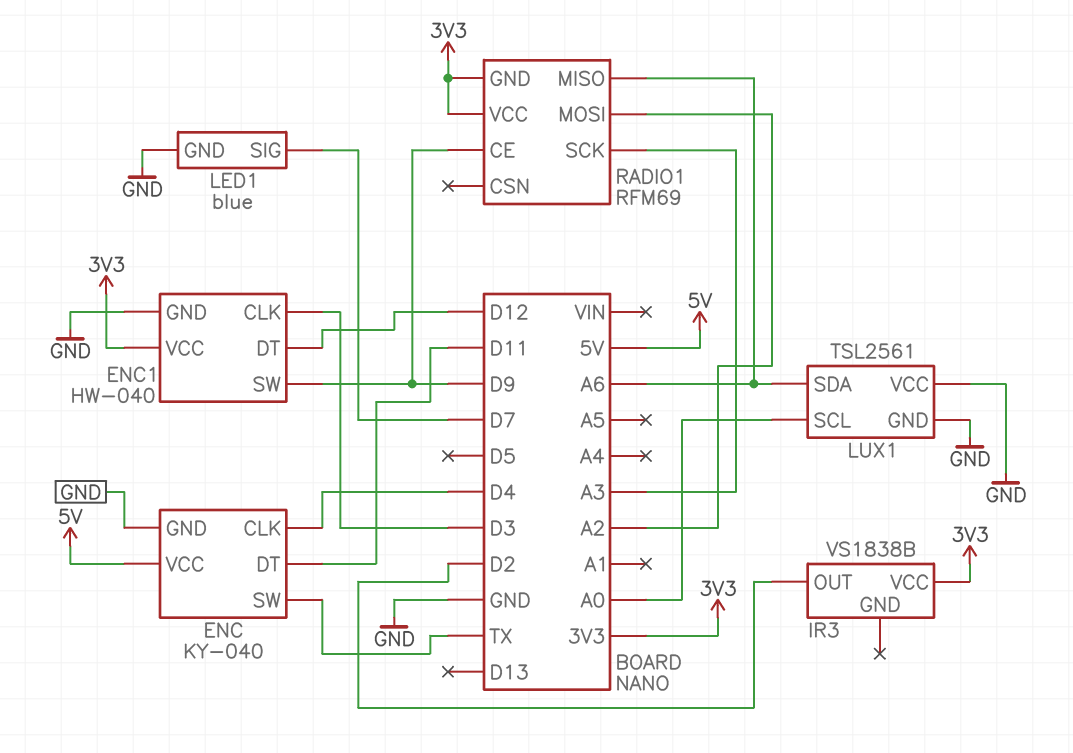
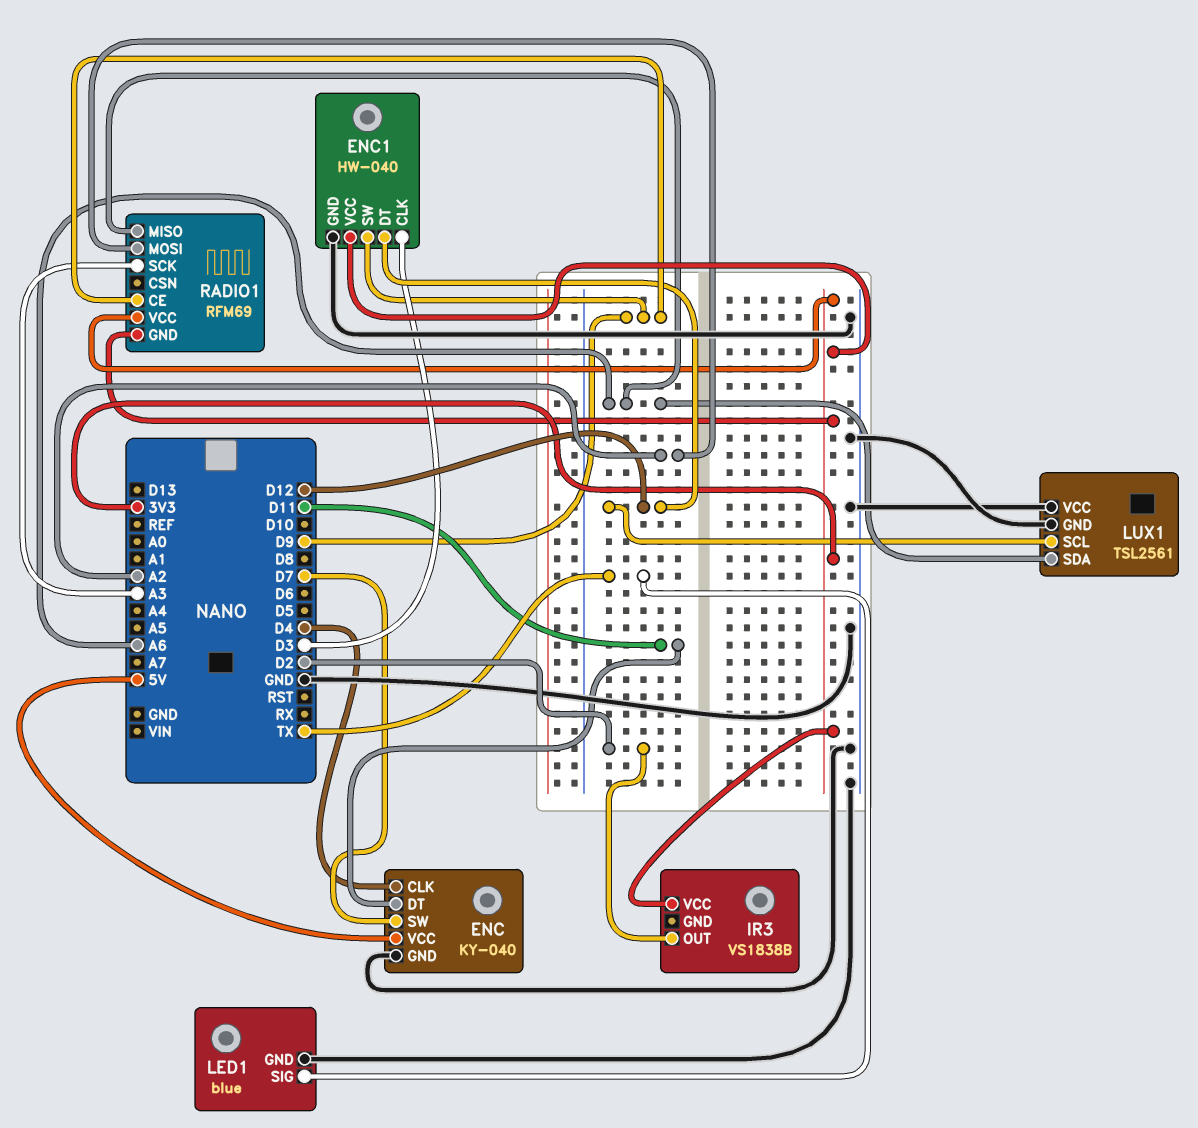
ENC pin SW: TX -> D7
LED1 pin SIG: D7 -> TX
LUX1 pin SCL: A0 -> D12

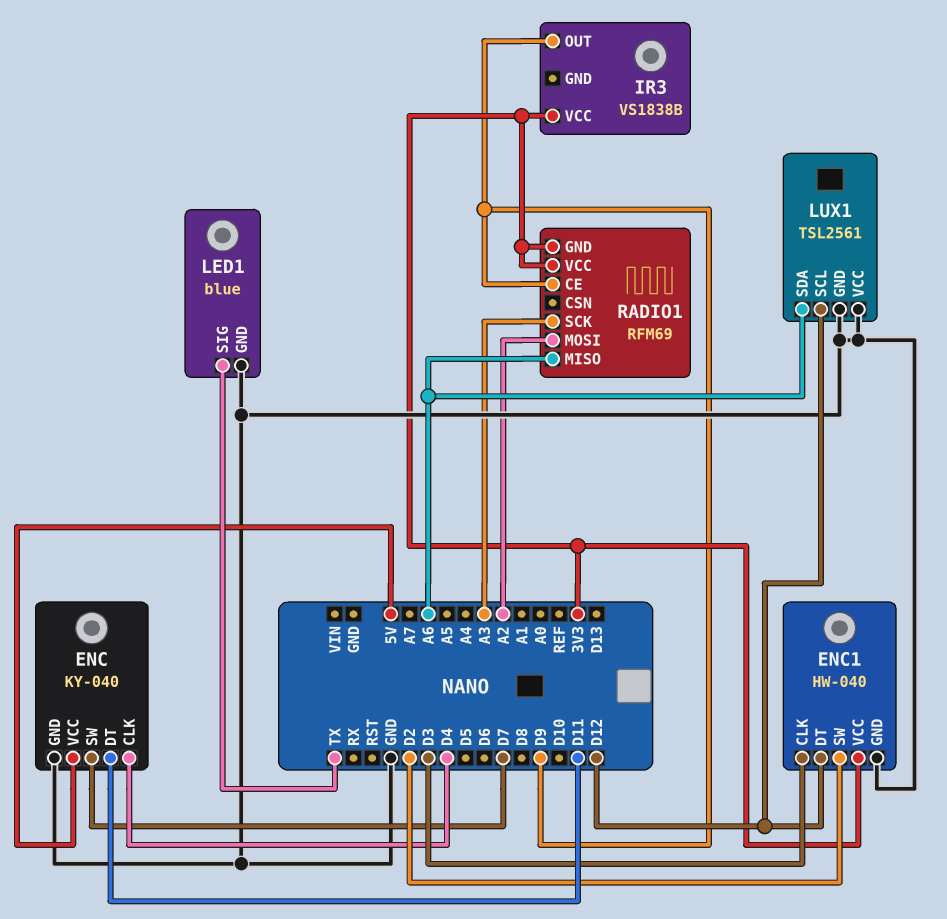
ENC1 pin SW: D9 -> D2
IR3 pin OUT: D2 -> D9

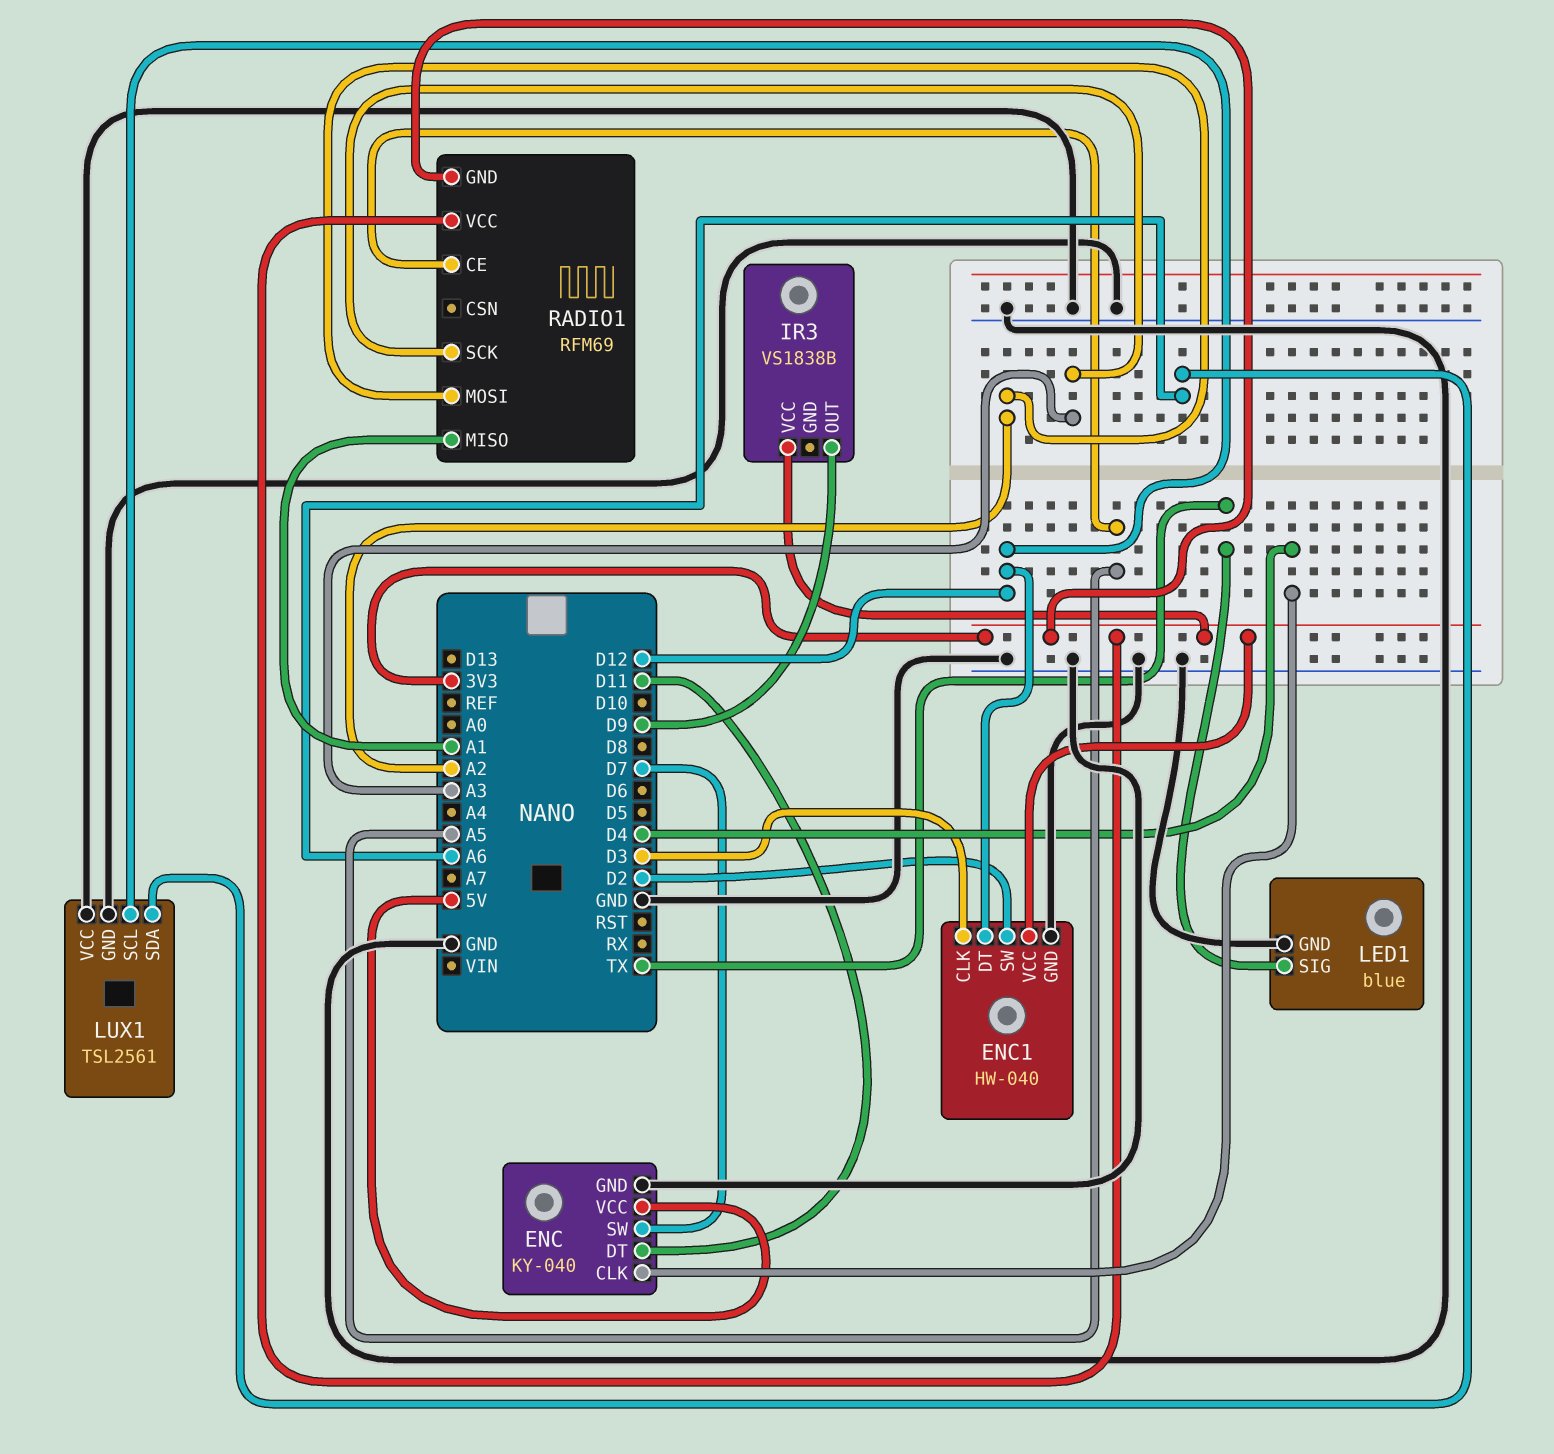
RADIO1 pin CE: D9 -> A5
RADIO1 pin MISO: A6 -> A1

